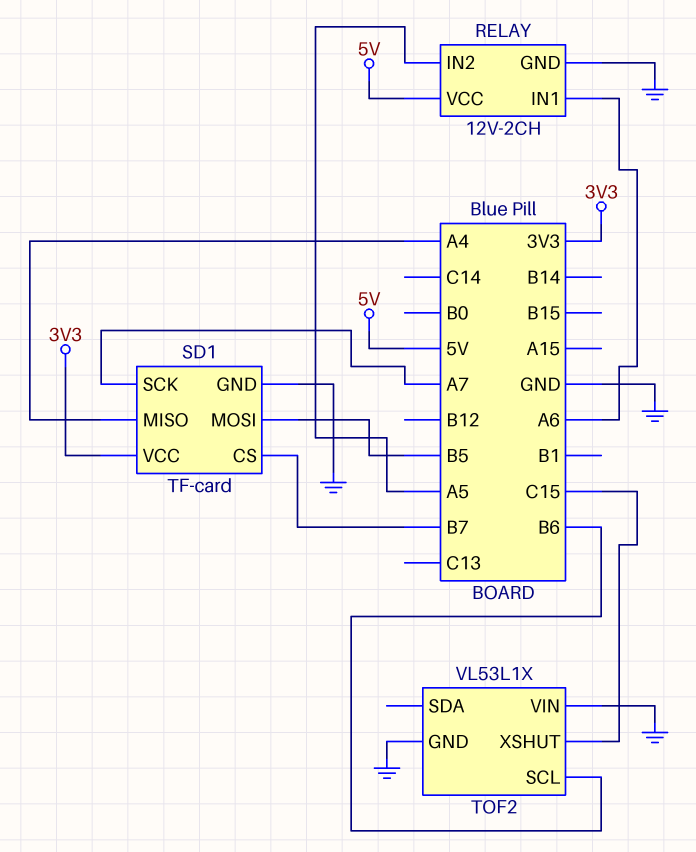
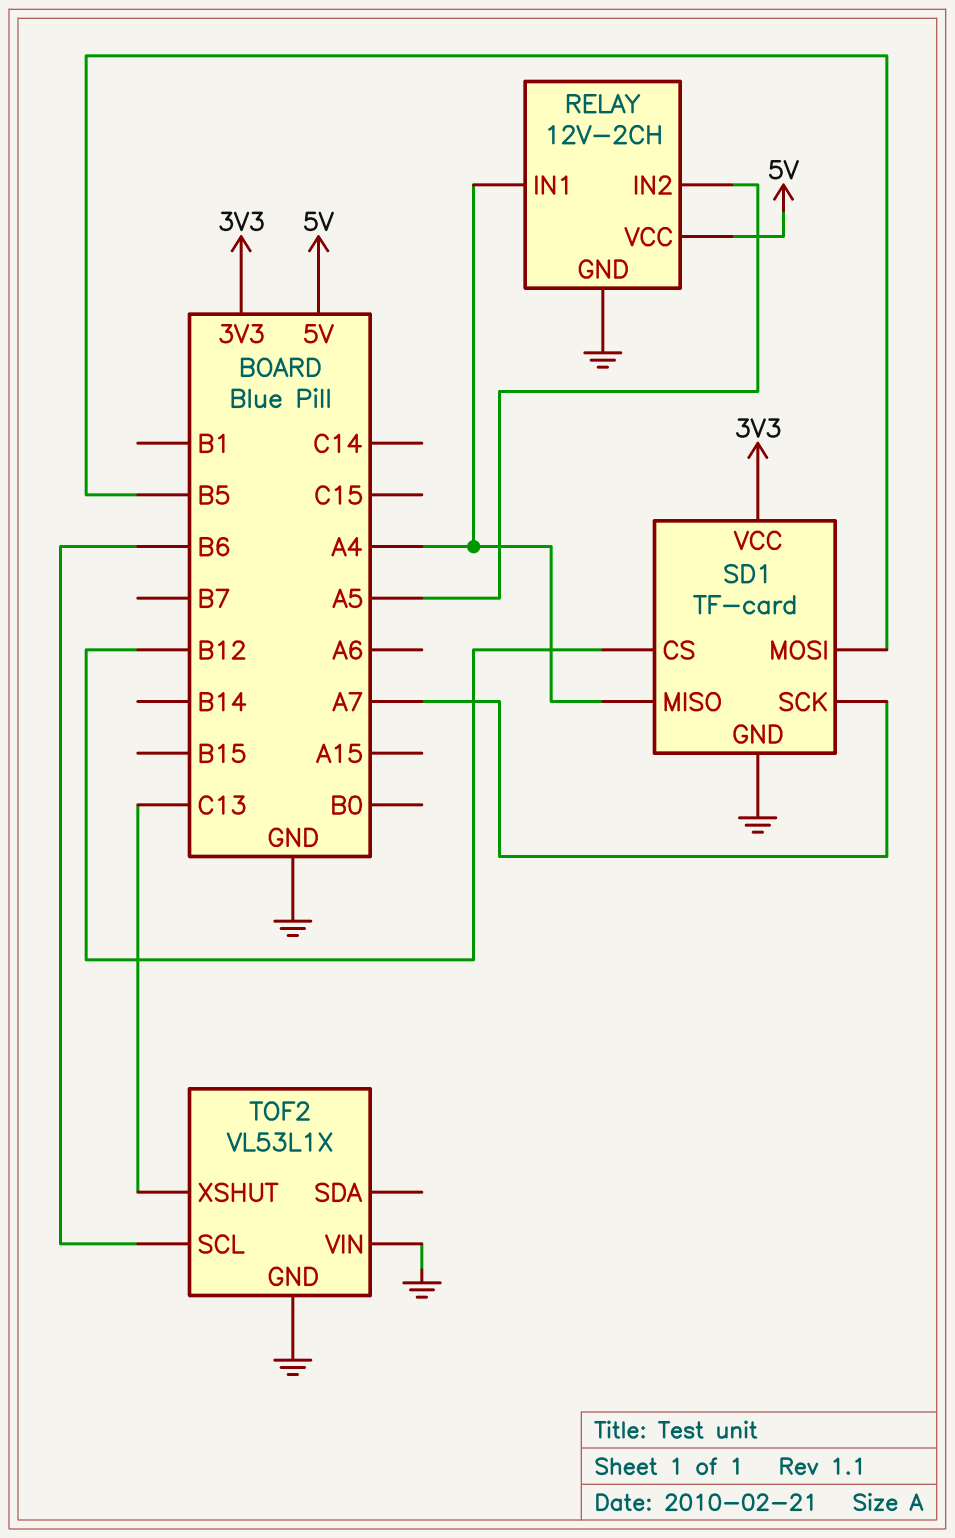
RELAY pin IN1: A6 -> A4
SD1 pin CS: B7 -> B12
TOF2 pin XSHUT: C15 -> C13

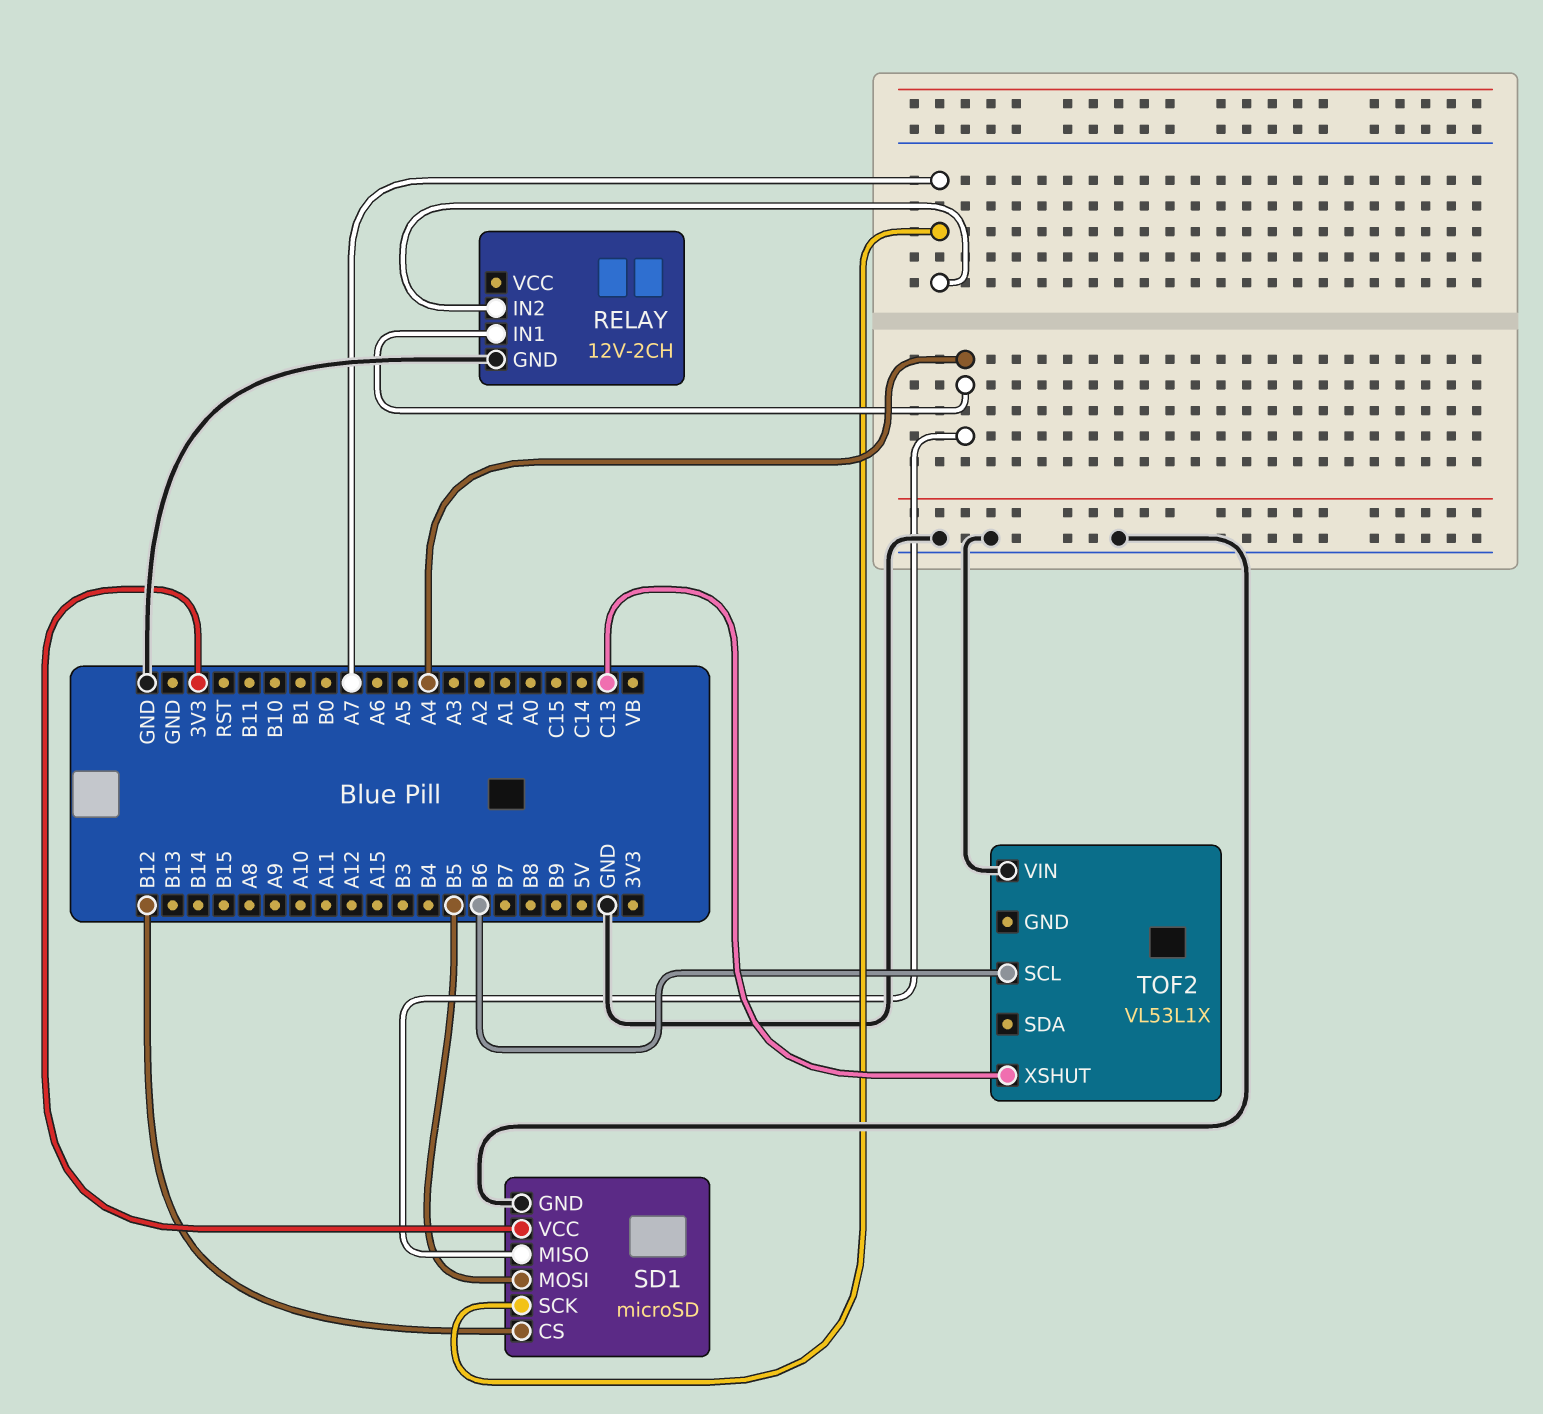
RELAY pin IN2: A5 -> A7
RELAY pin VCC: 5V -> none
SD1: TF-card -> microSD
TOF2 pin GND: GND -> none

